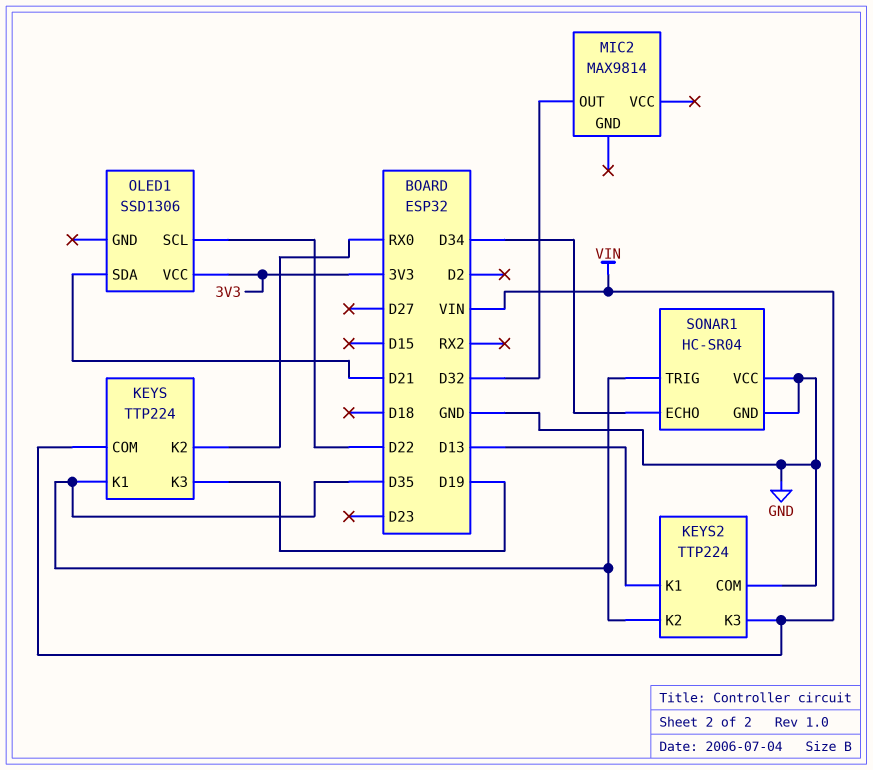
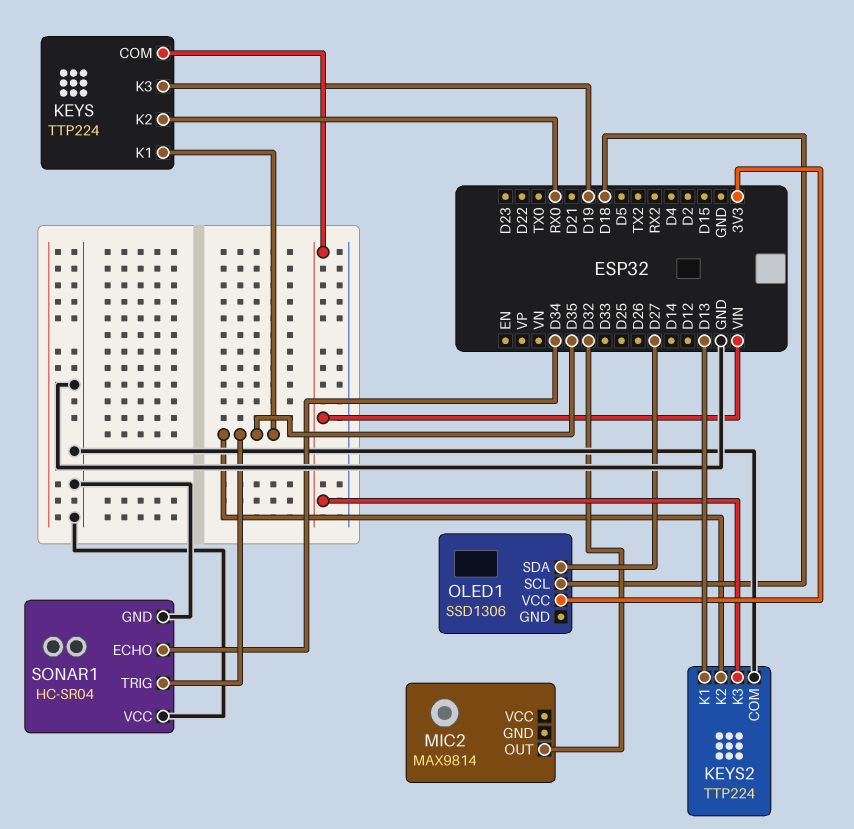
OLED1 pin SCL: D22 -> D18
OLED1 pin SDA: D21 -> D27

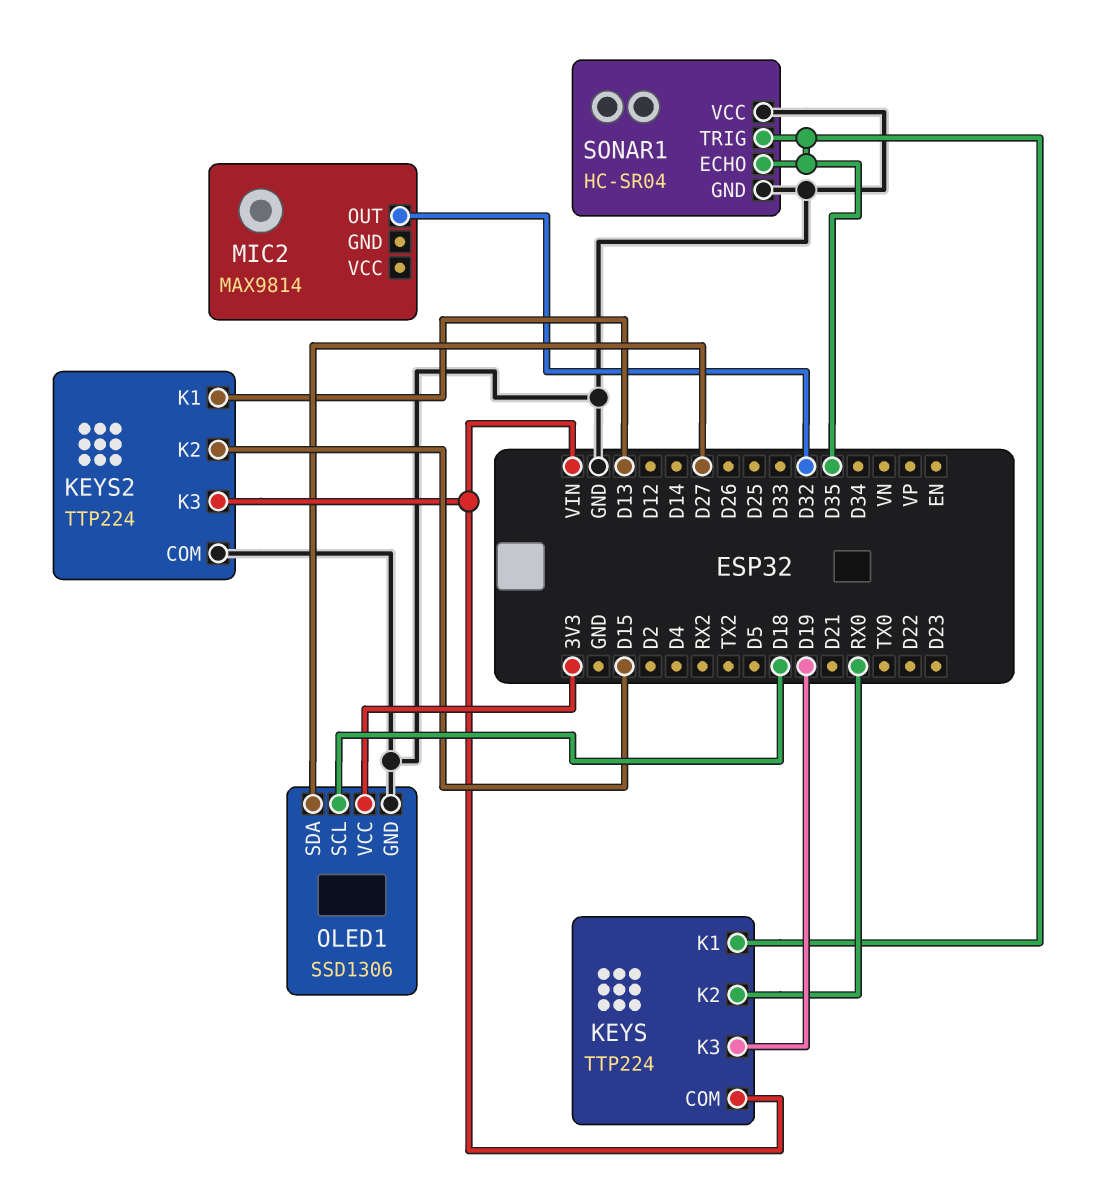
KEYS2 pin K2: D35 -> D15
OLED1 pin GND: none -> GND
SONAR1 pin ECHO: D34 -> D35

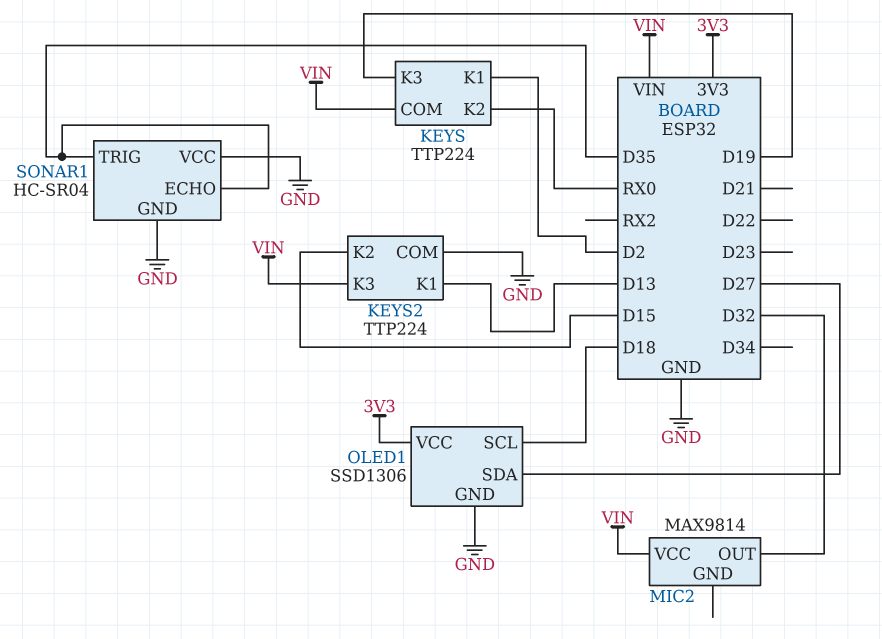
KEYS pin K1: D35 -> D2
MIC2 pin VCC: none -> VIN

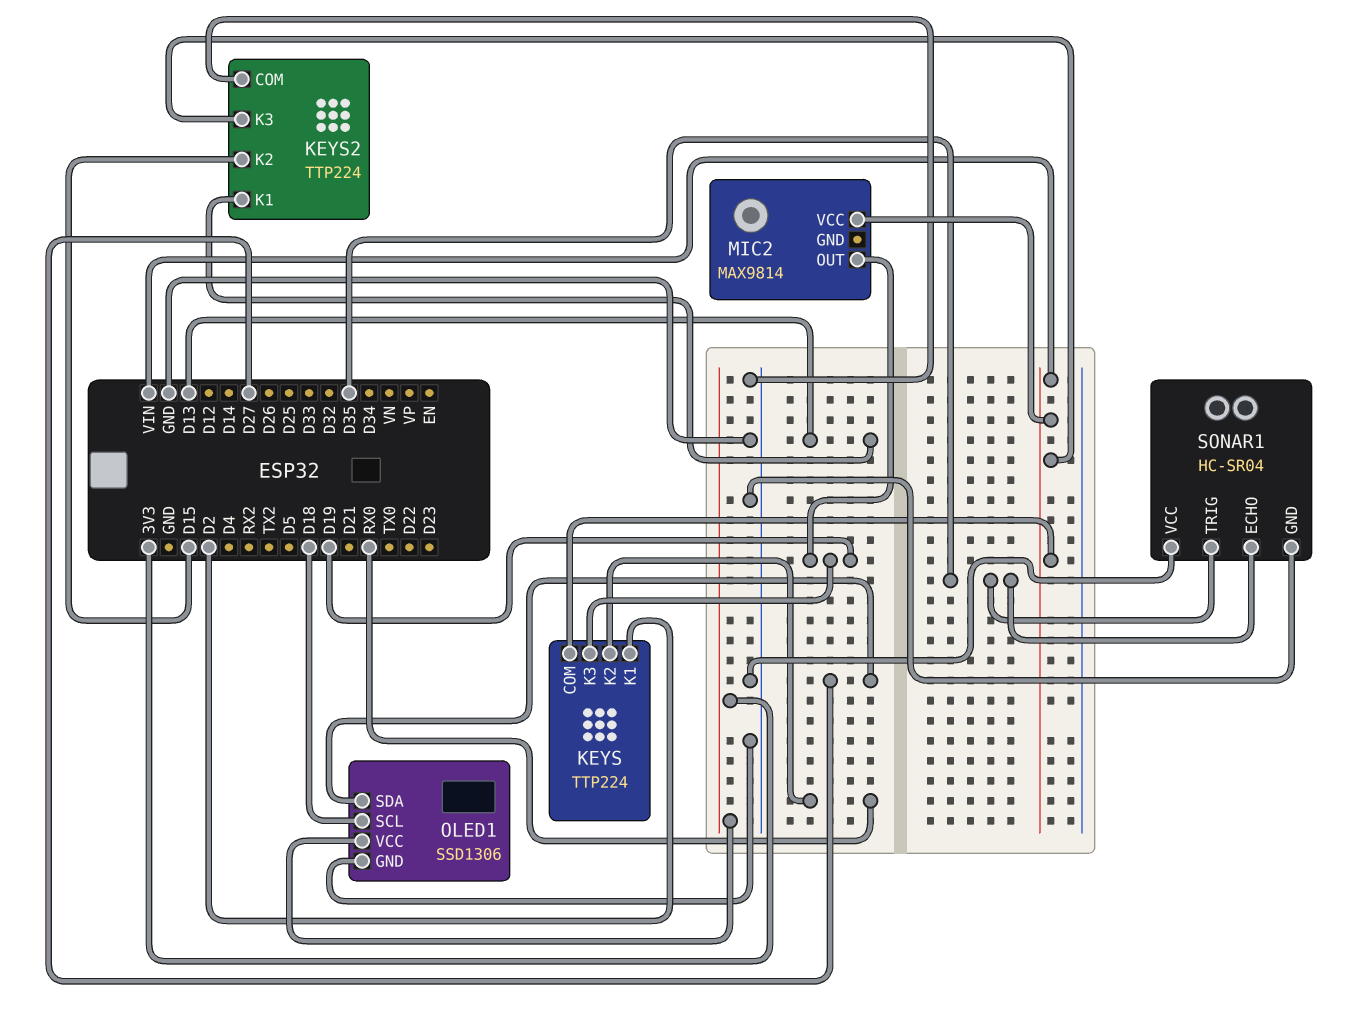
MIC2 pin OUT: D32 -> D19

